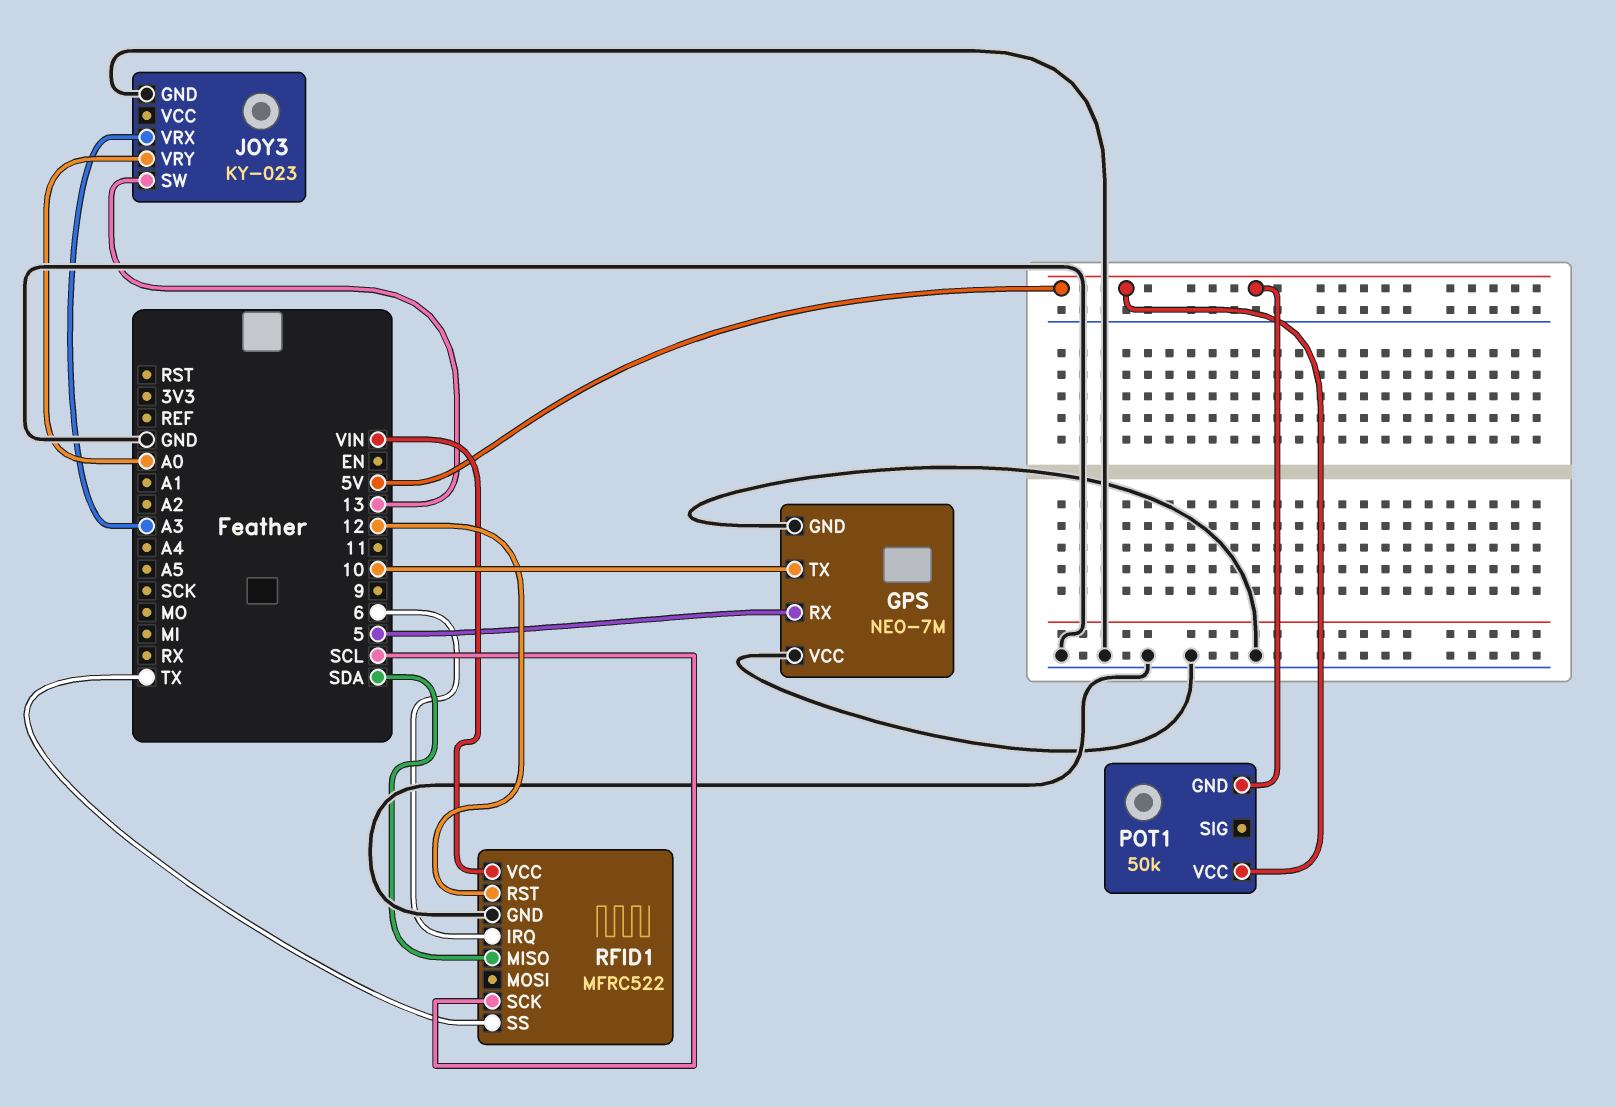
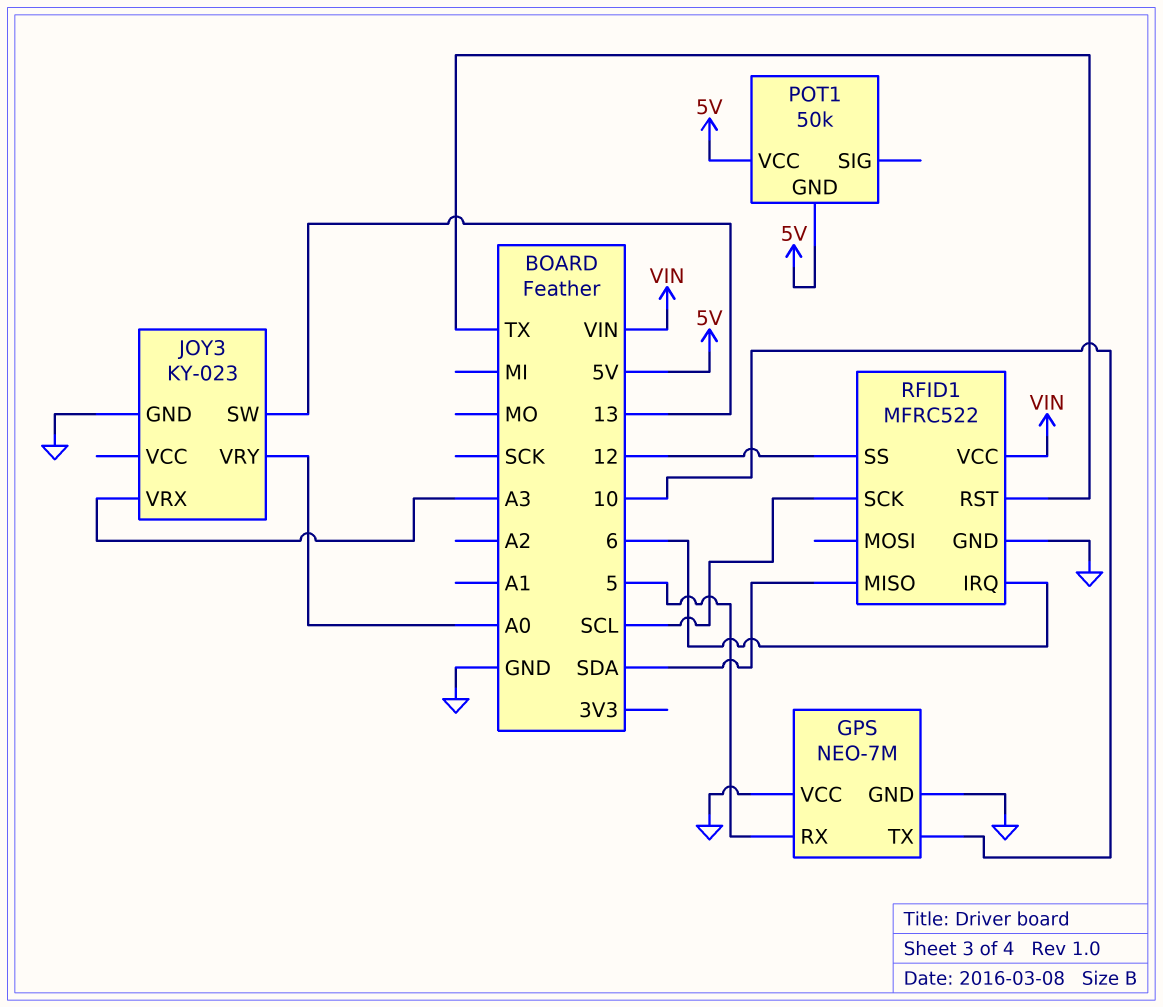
RFID1 pin RST: 12 -> TX
RFID1 pin SS: TX -> 12

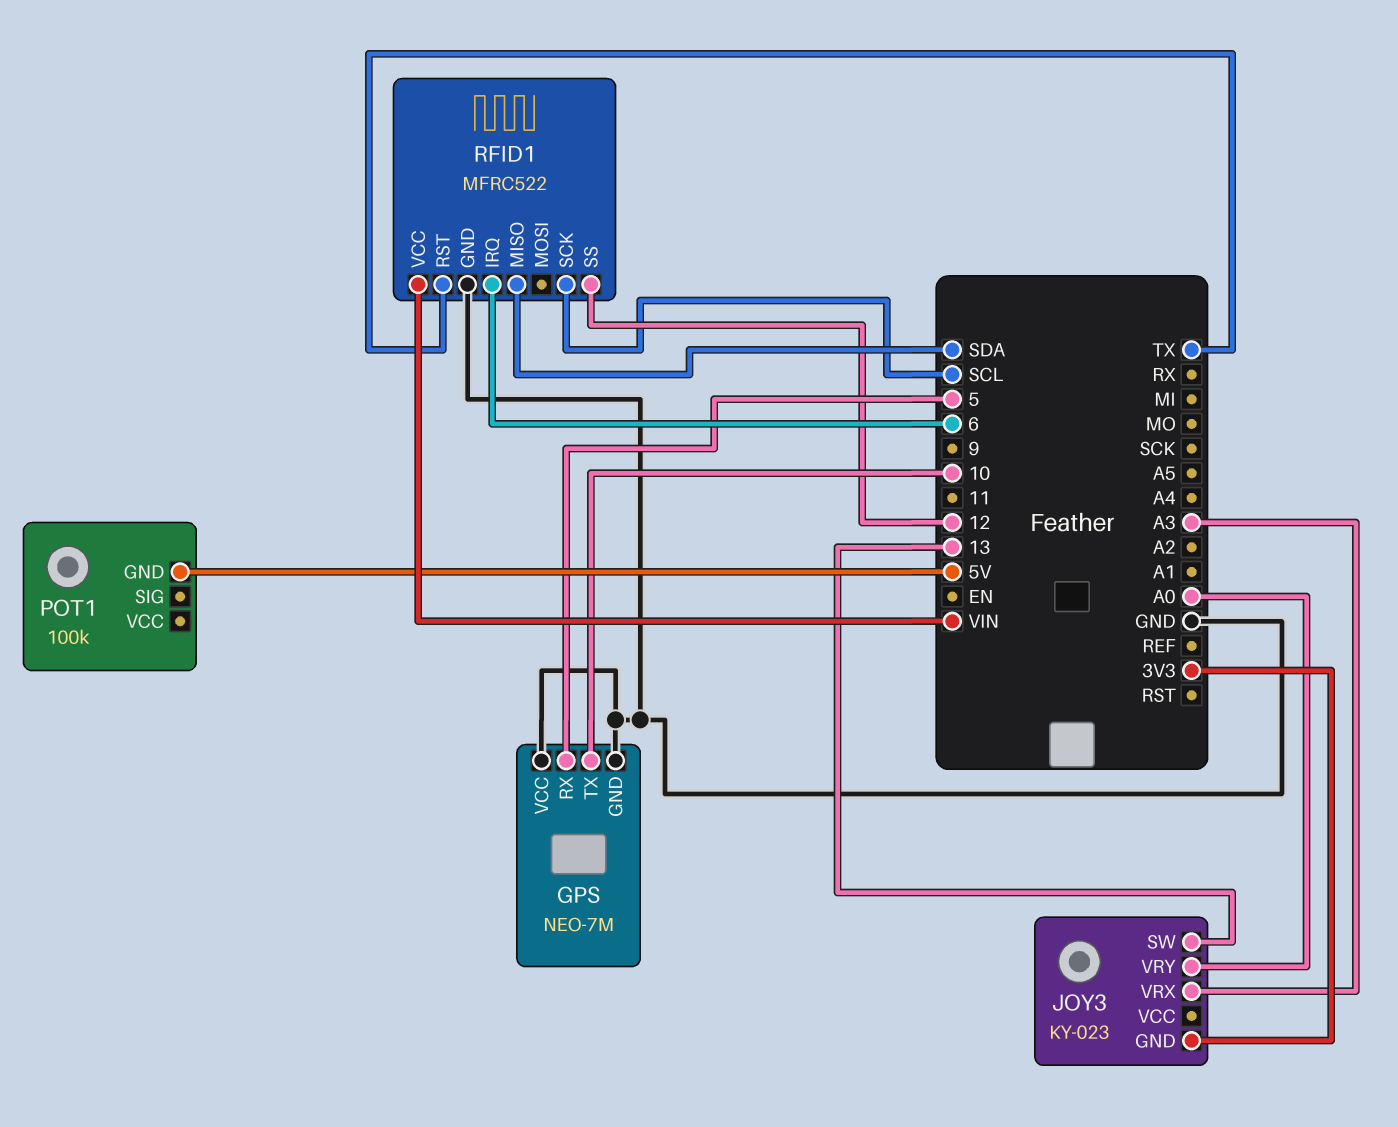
JOY3 pin GND: GND -> 3V3
POT1: 50k -> 100k
POT1 pin VCC: 5V -> none

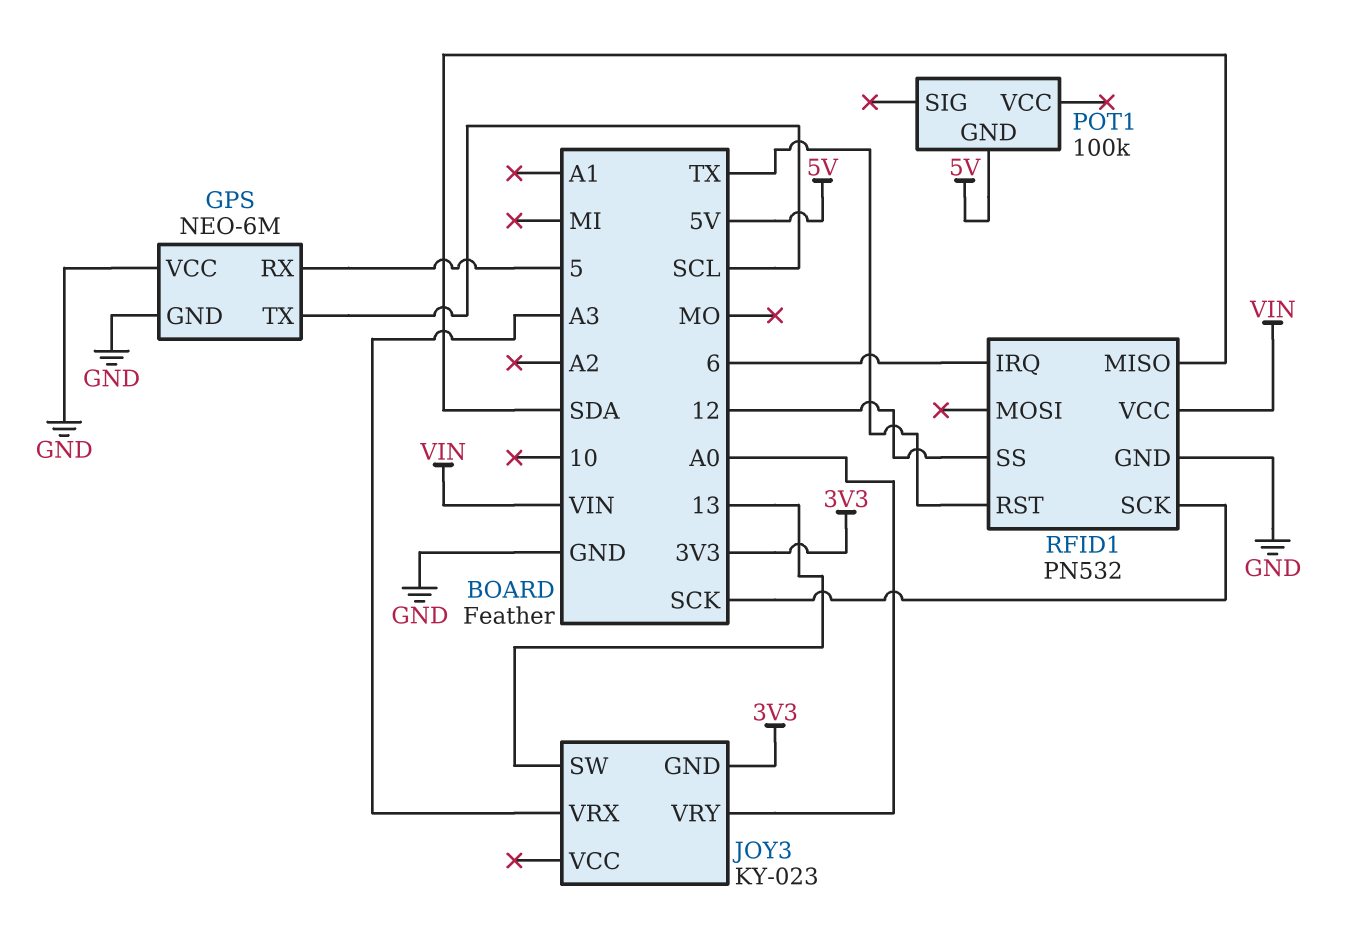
GPS: NEO-7M -> NEO-6M
GPS pin TX: 10 -> SCL
RFID1: MFRC522 -> PN532
RFID1 pin SCK: SCL -> SCK

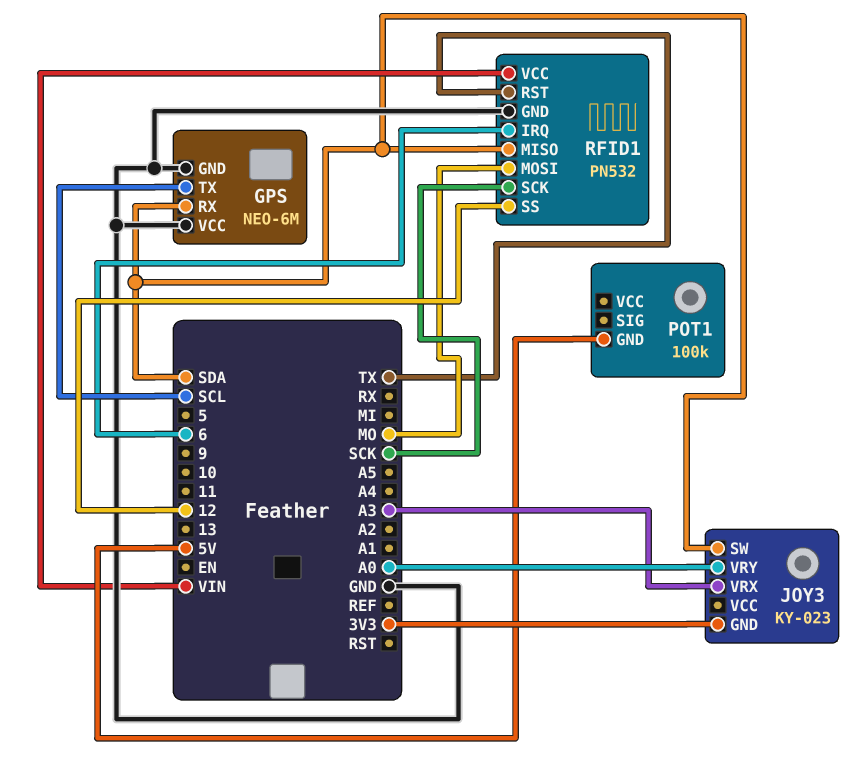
GPS pin RX: 5 -> SDA
JOY3 pin SW: 13 -> SDA
RFID1 pin MOSI: none -> MO

